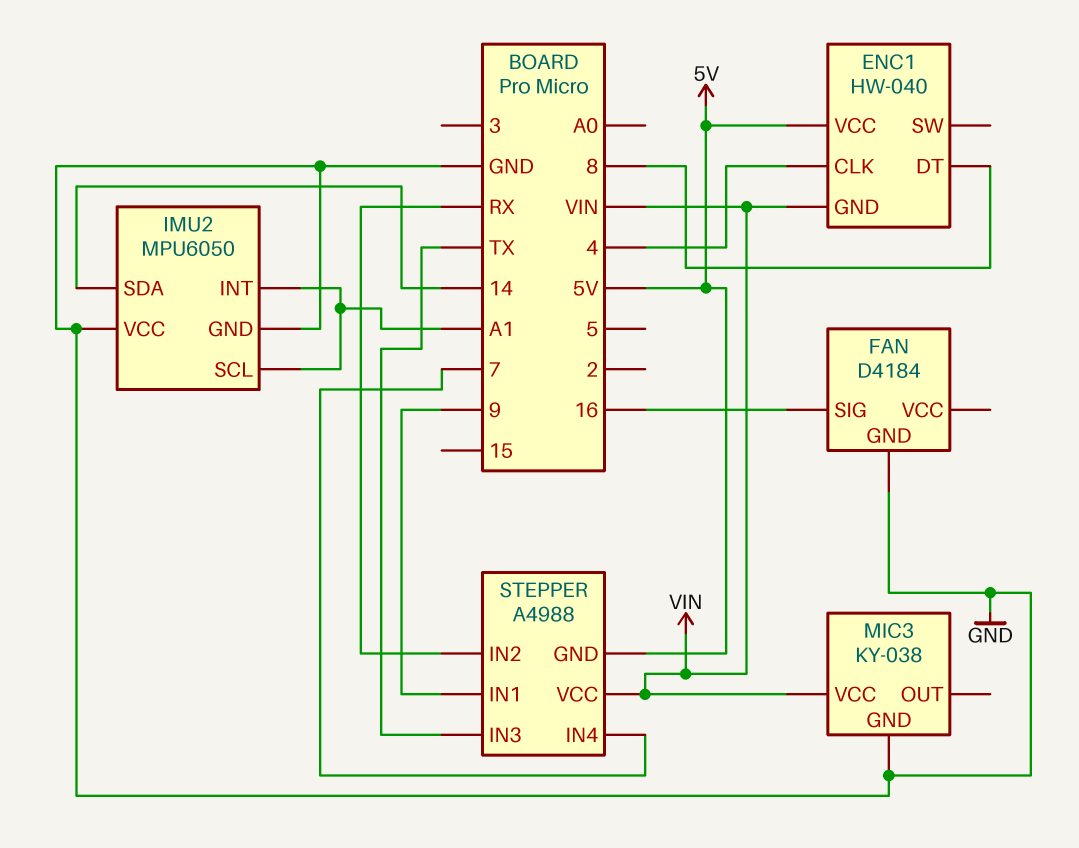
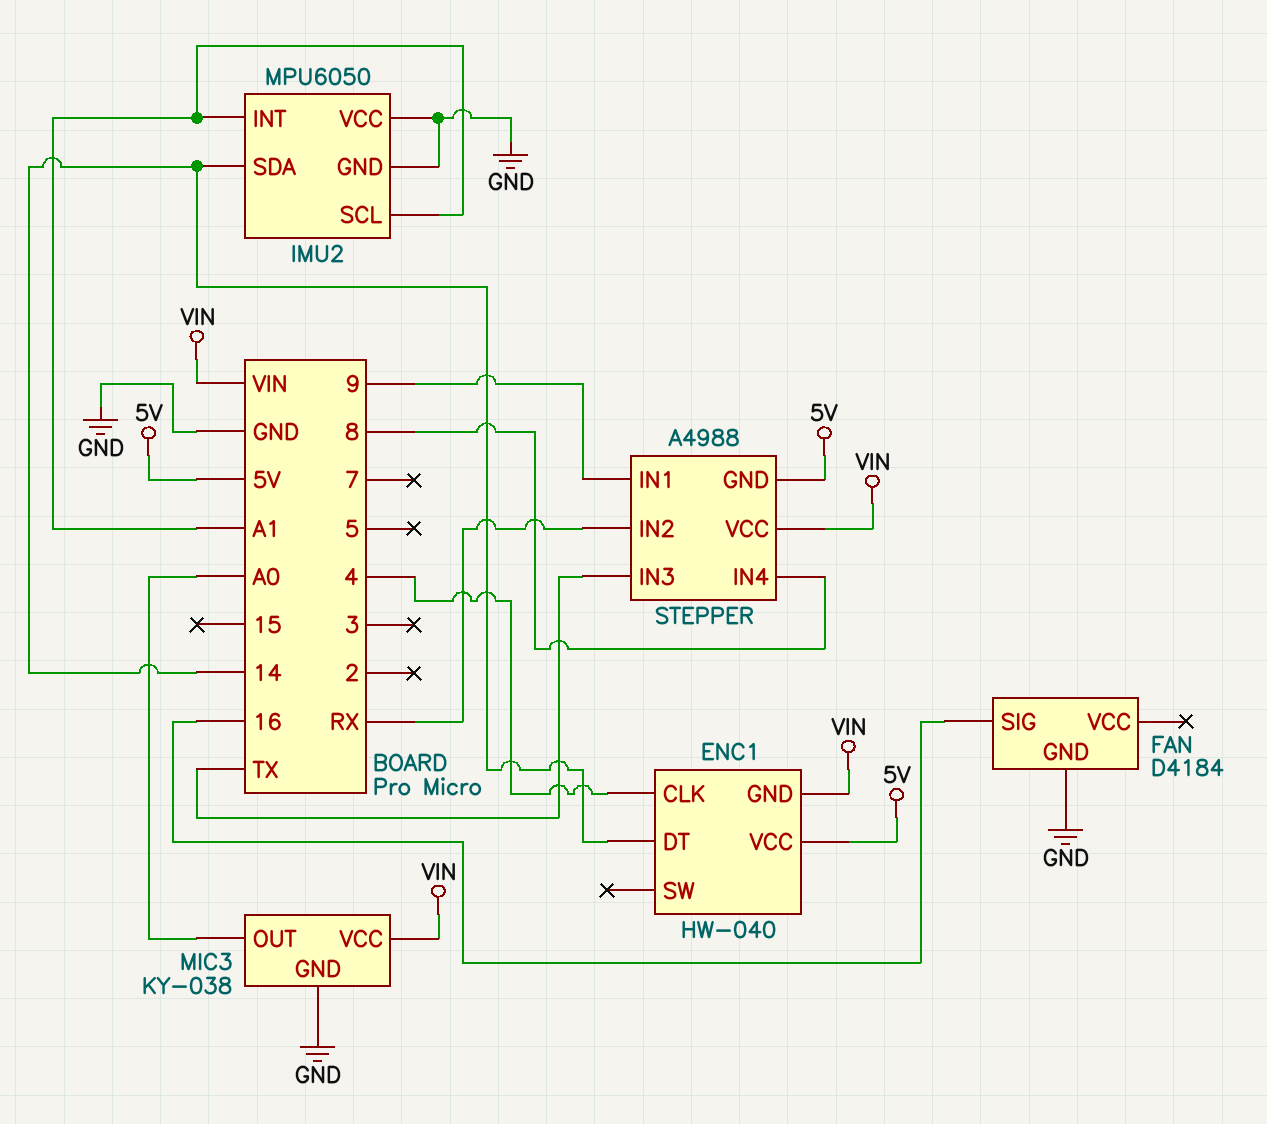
ENC1 pin DT: 8 -> 14
MIC3 pin OUT: none -> A0
STEPPER pin IN4: 7 -> 8

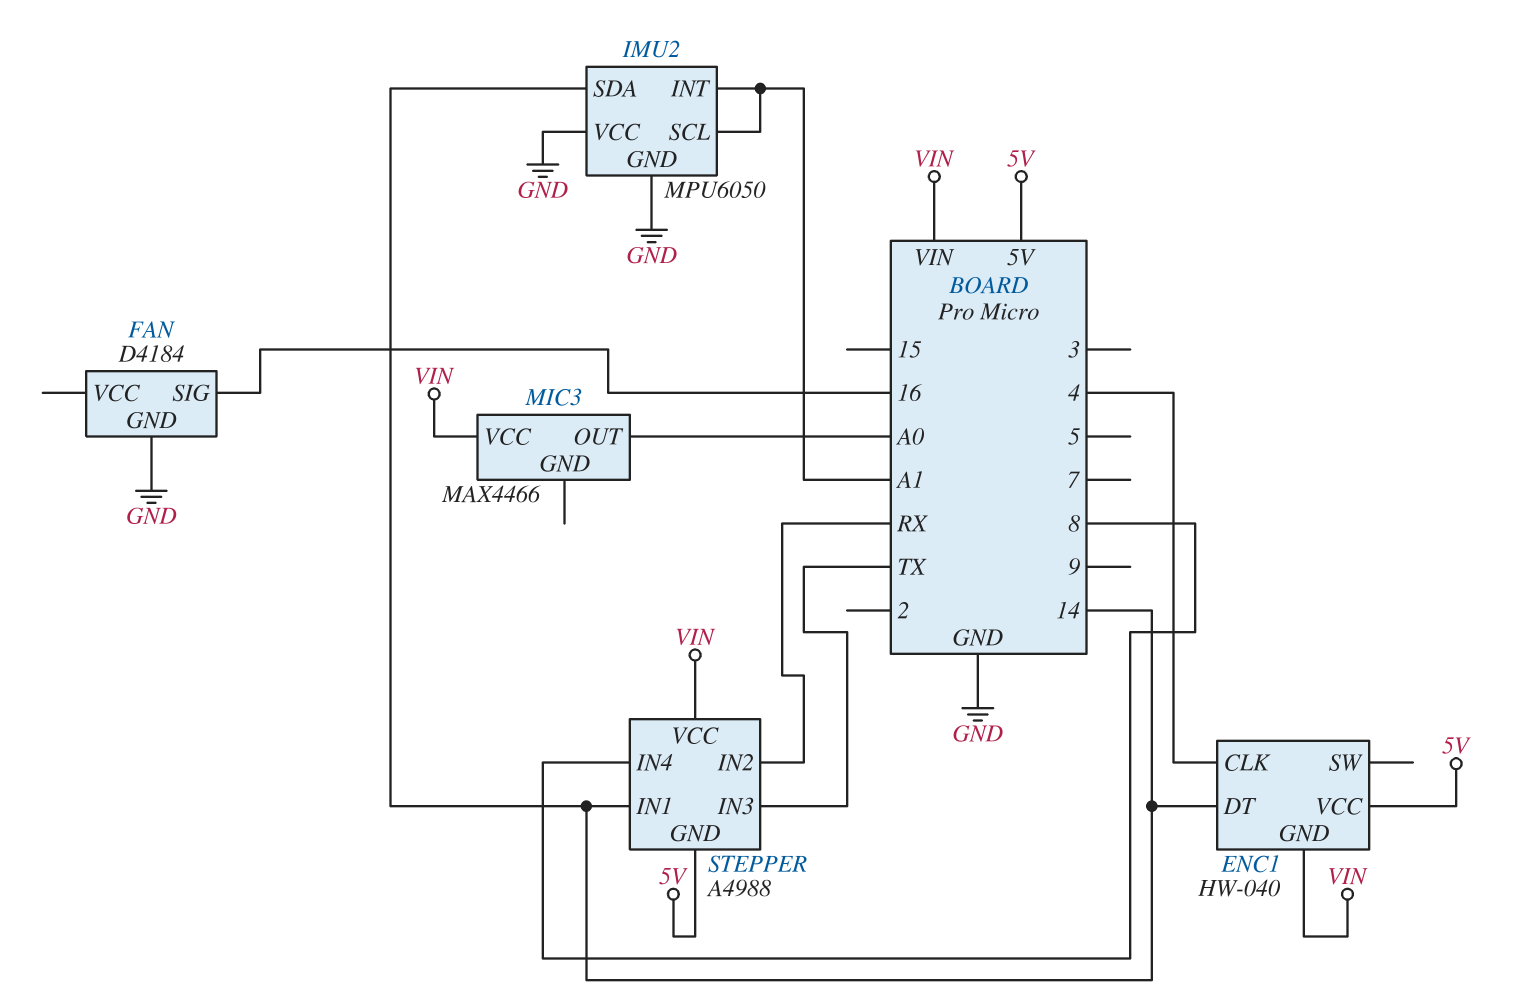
MIC3: KY-038 -> MAX4466
MIC3 pin GND: GND -> none
STEPPER pin IN1: 9 -> 14

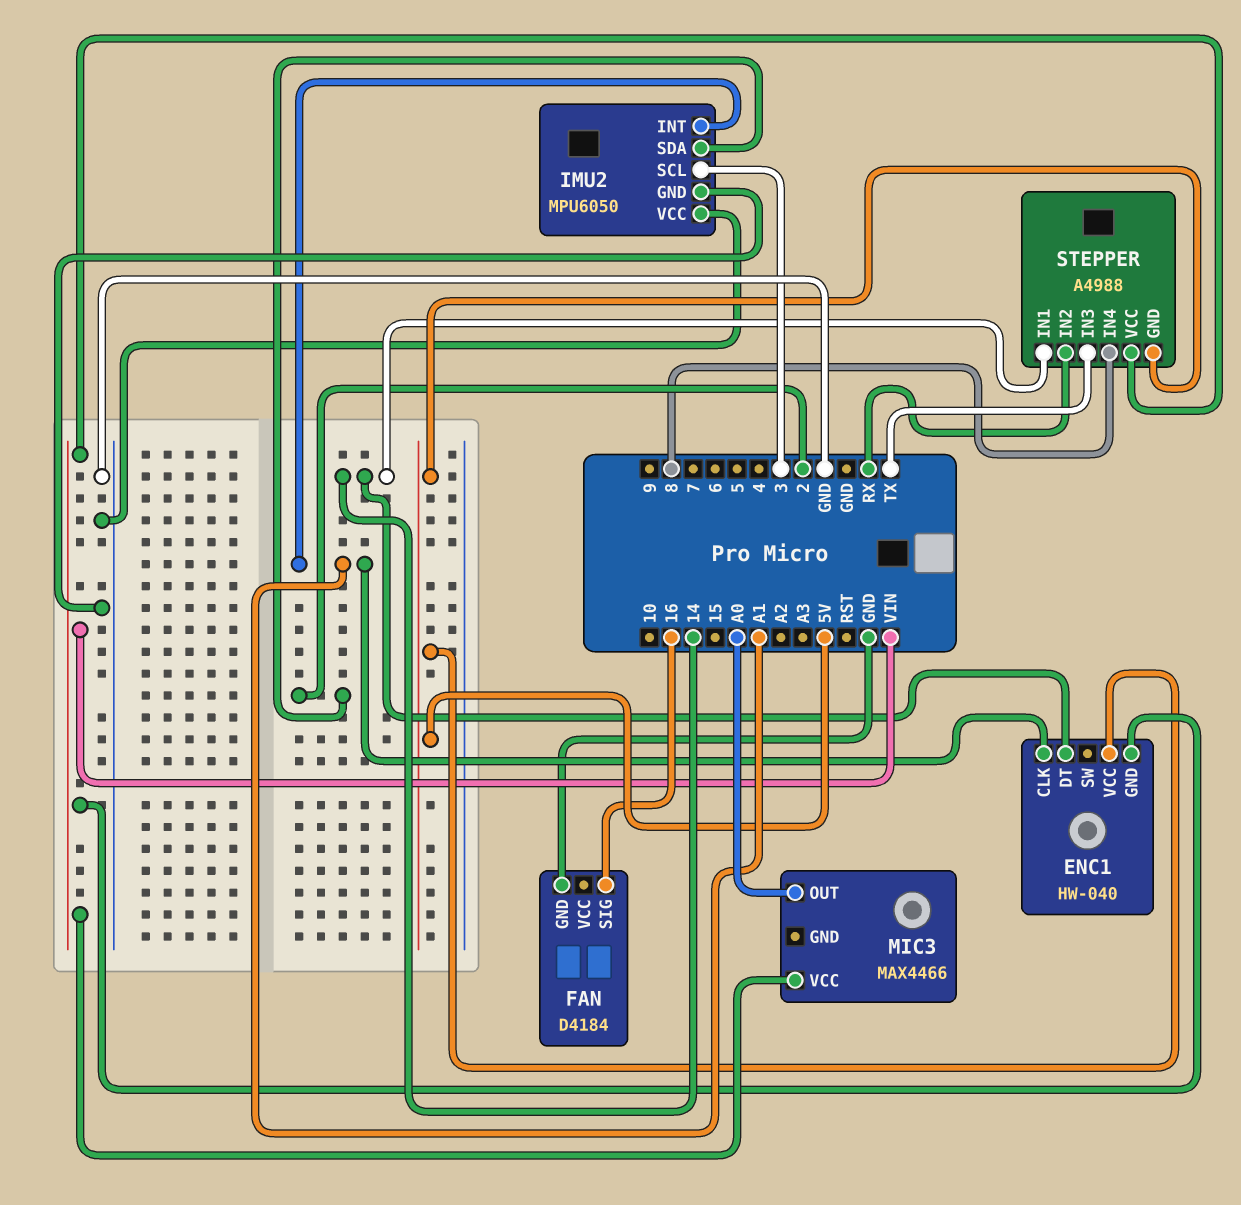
ENC1 pin CLK: 4 -> A1
IMU2 pin SCL: A1 -> 3
IMU2 pin SDA: 14 -> 2

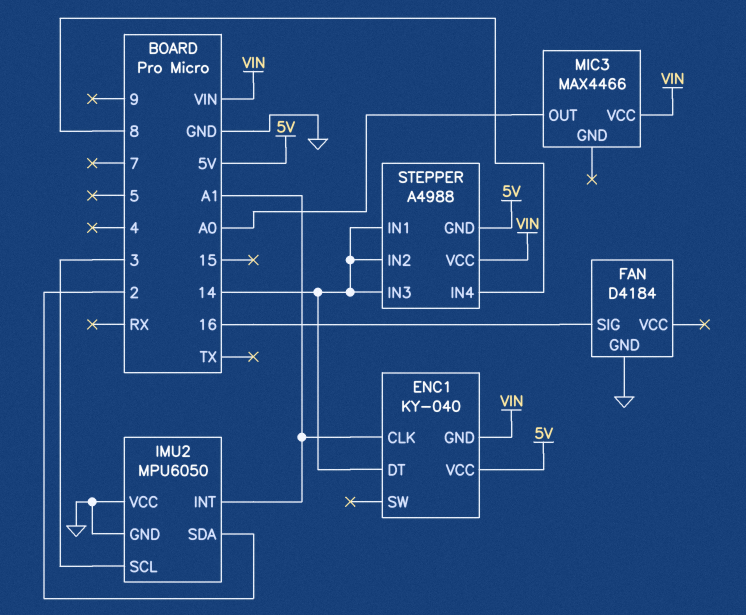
ENC1: HW-040 -> KY-040
STEPPER pin IN2: RX -> 14
STEPPER pin IN3: TX -> 14

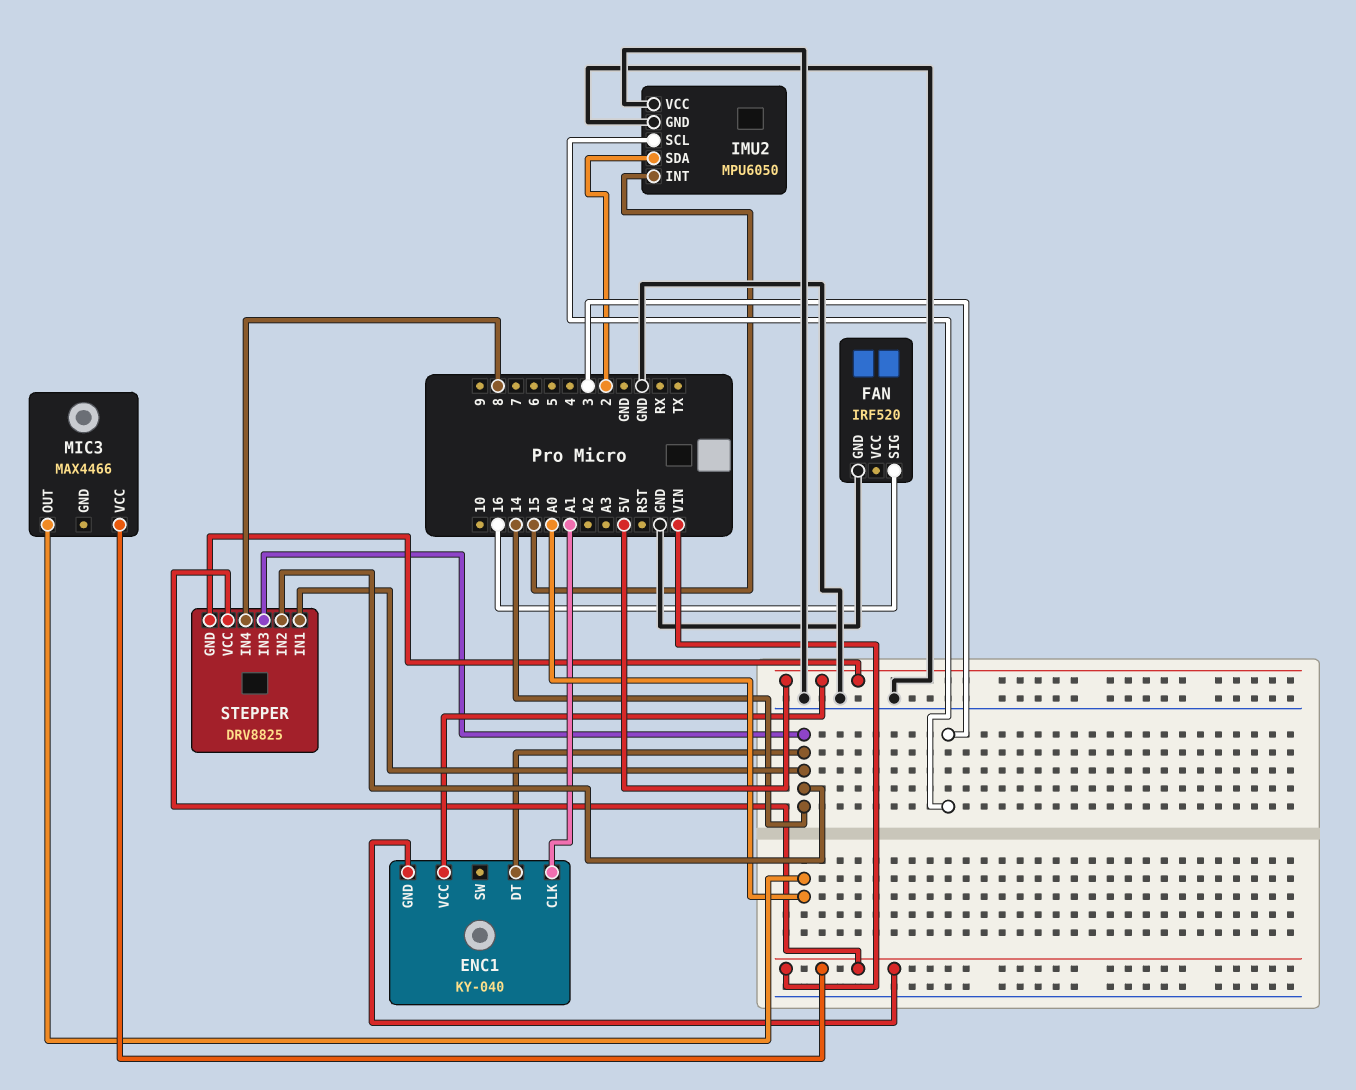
FAN: D4184 -> IRF520
IMU2 pin INT: A1 -> 15
STEPPER: A4988 -> DRV8825

